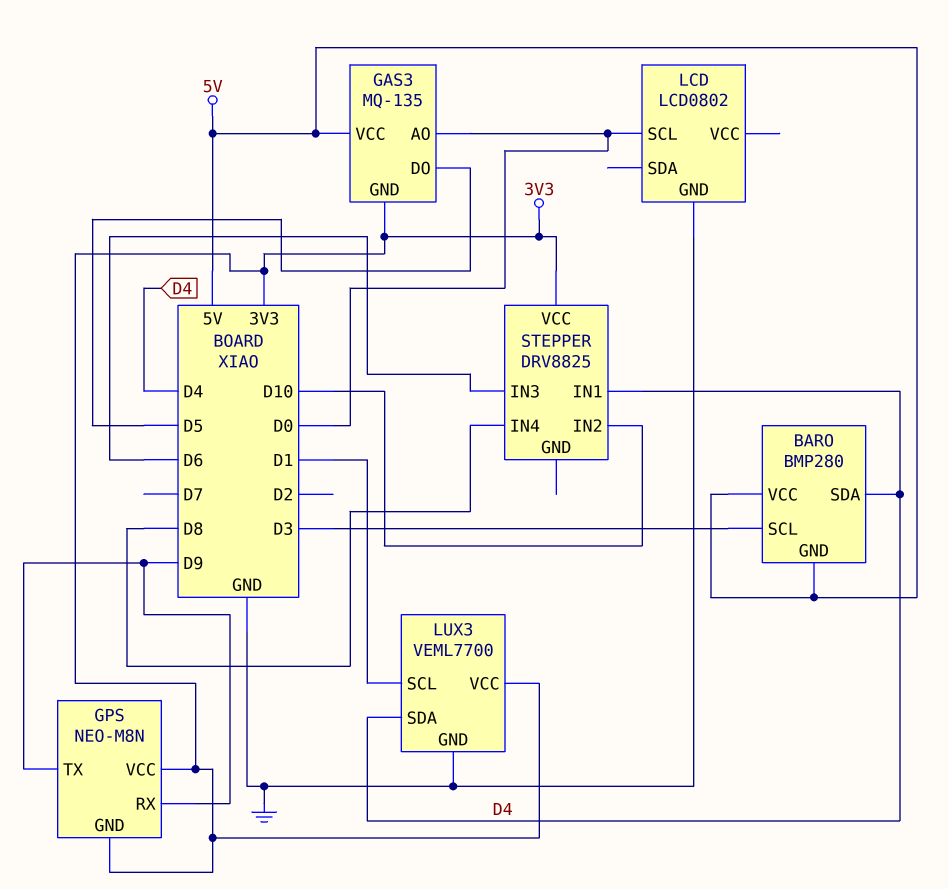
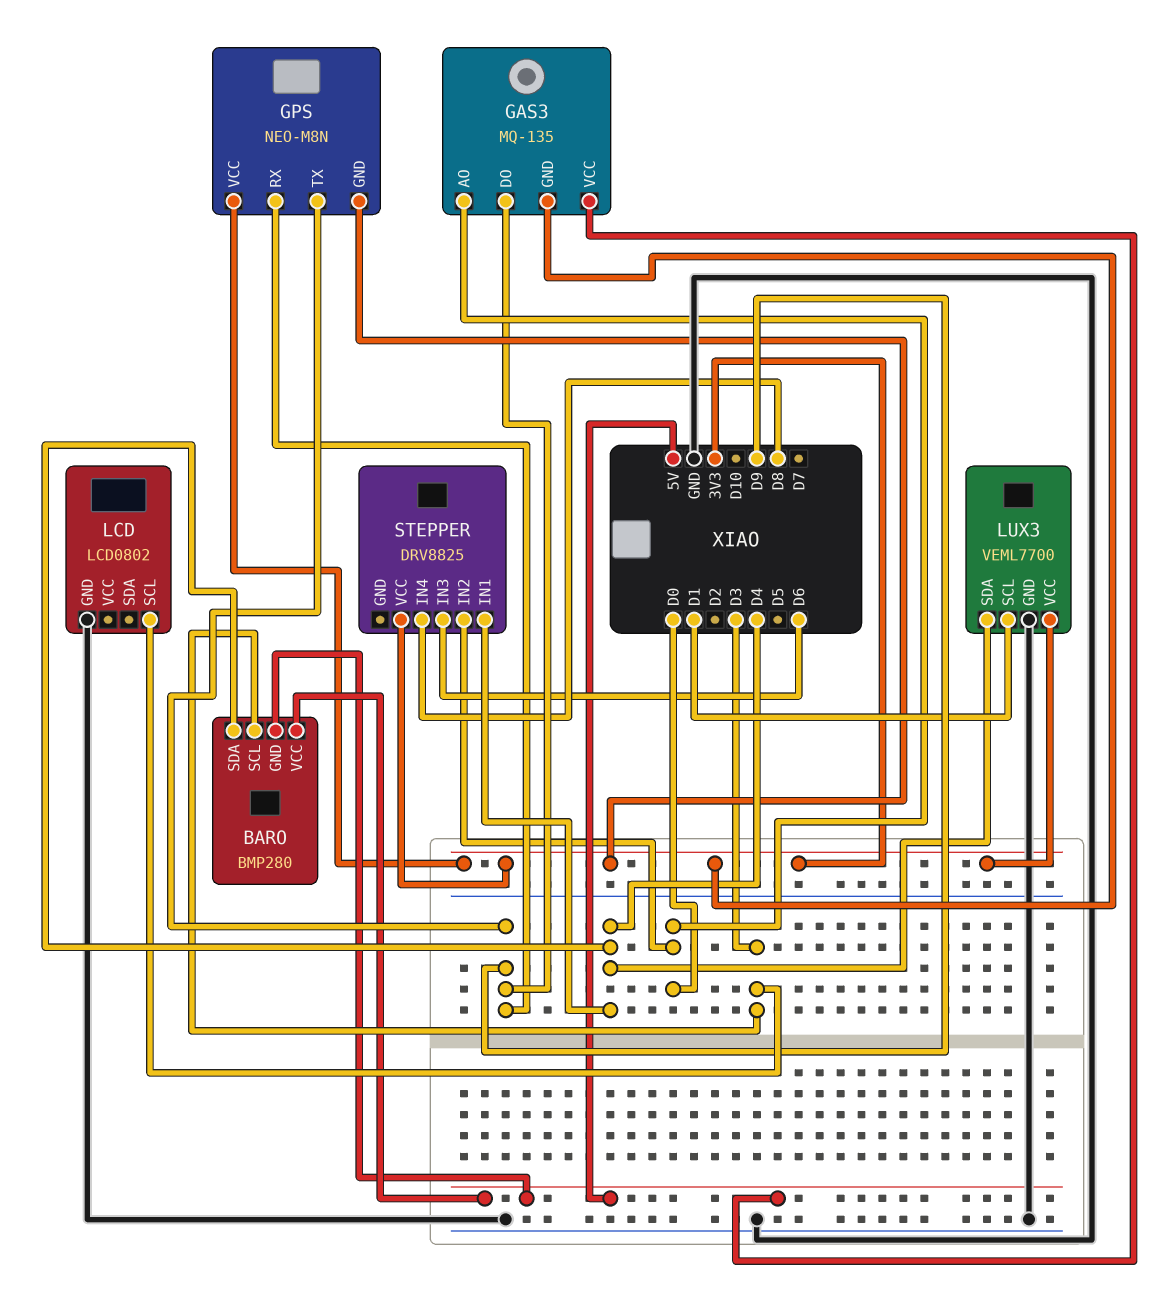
GAS3 pin DO: D5 -> D9
LCD pin SCL: D0 -> D3
STEPPER pin IN2: D10 -> D0

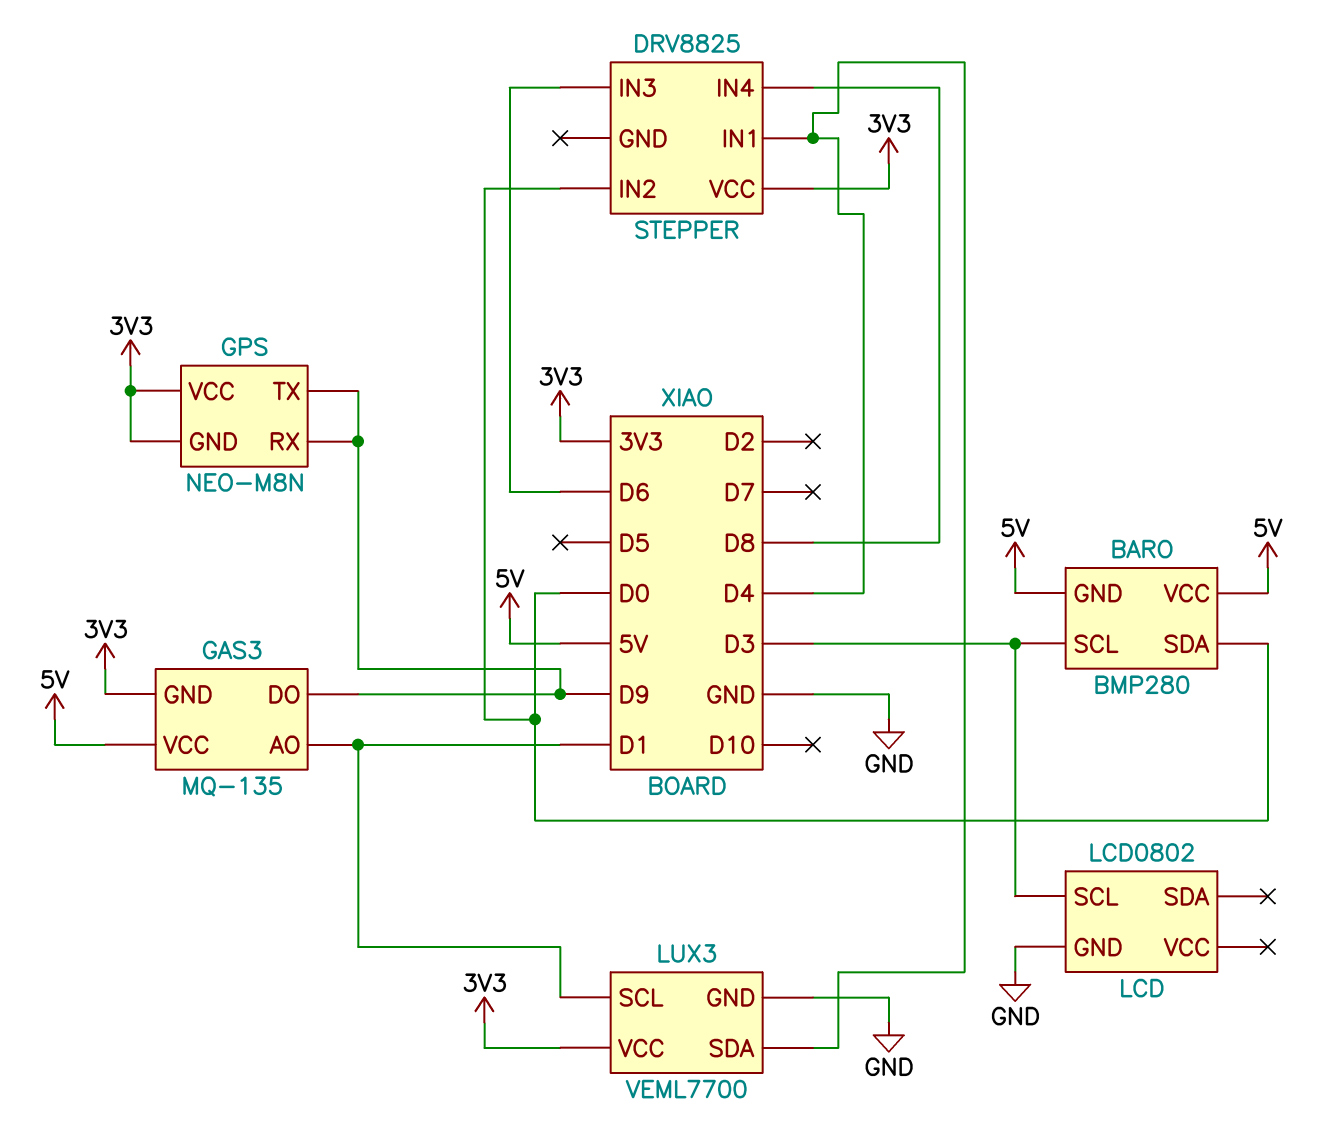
BARO pin SDA: D4 -> D0
GAS3 pin AO: D0 -> D1

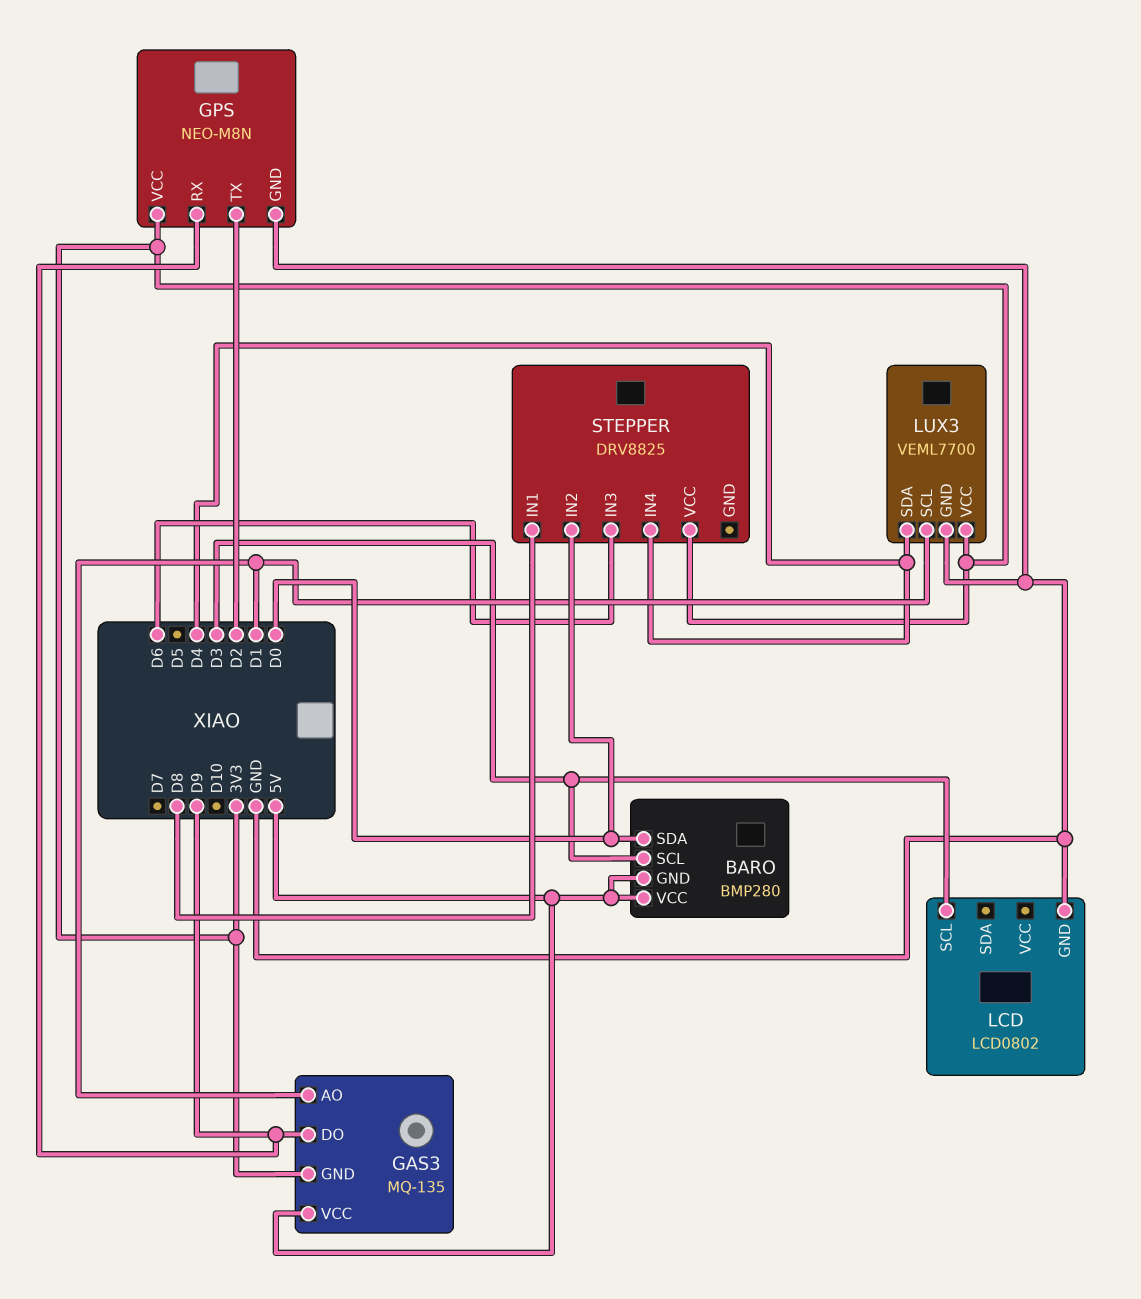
GPS pin GND: 3V3 -> GND
GPS pin TX: D9 -> D2
STEPPER pin IN1: D4 -> D8
STEPPER pin IN4: D8 -> D4

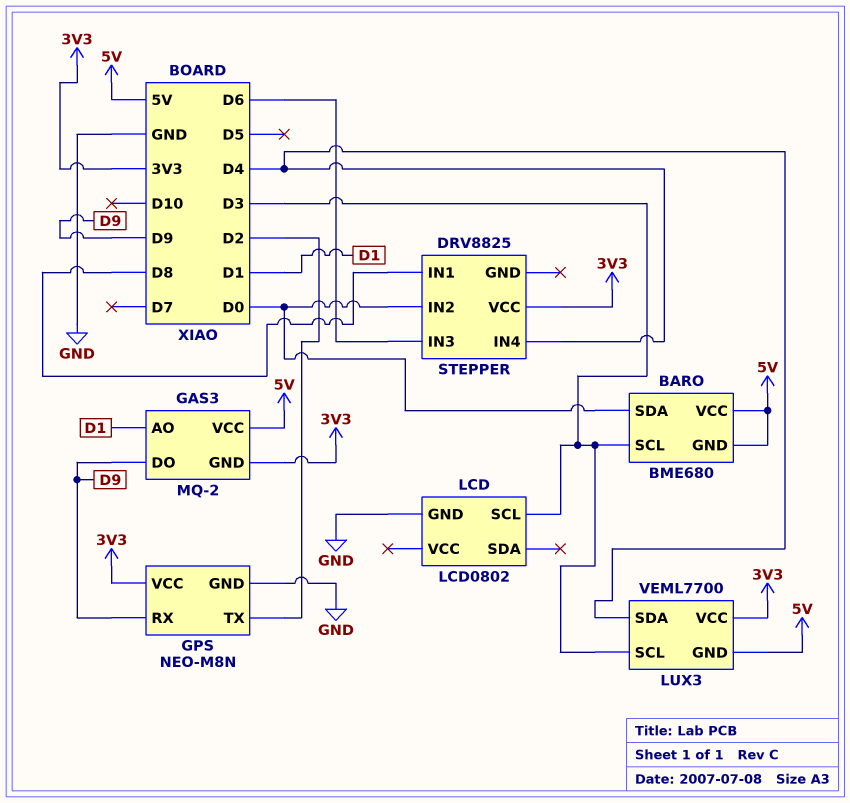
BARO: BMP280 -> BME680
GAS3: MQ-135 -> MQ-2
LUX3 pin GND: GND -> 5V
LUX3 pin SCL: D1 -> D3

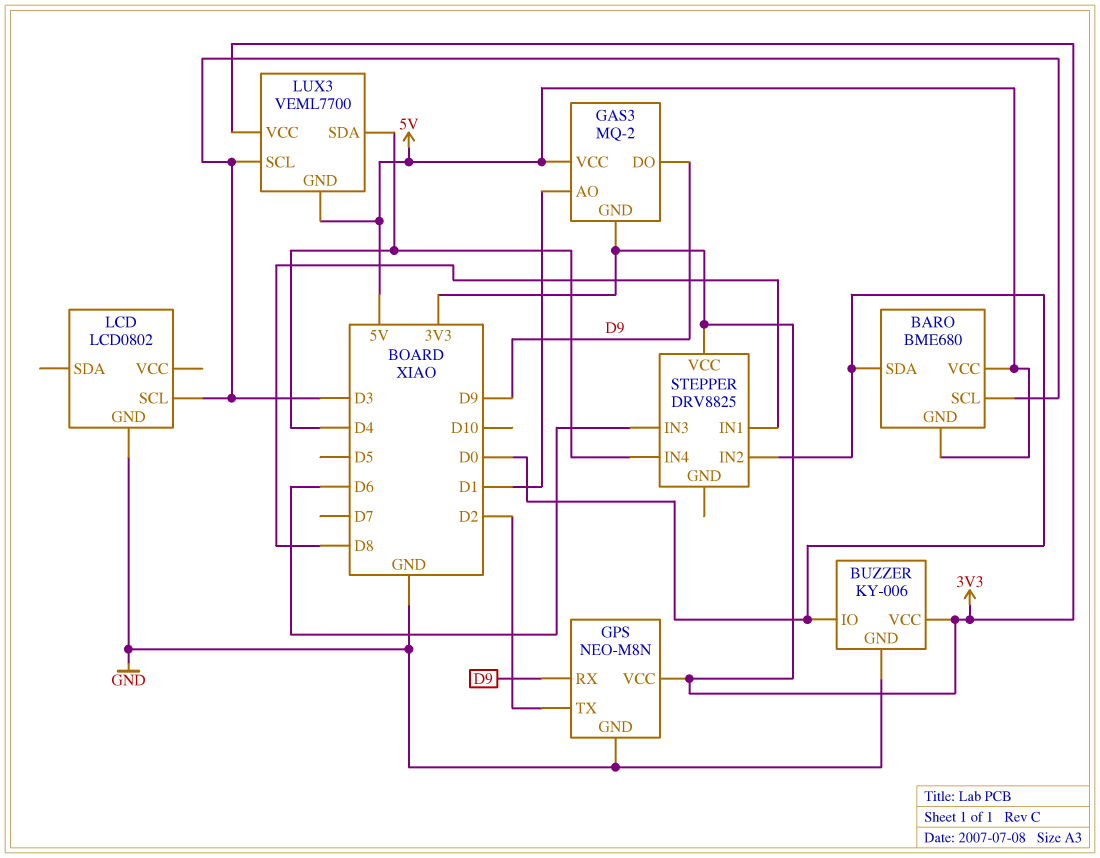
BUZZER: none -> KY-006
BUZZER pin GND: none -> GND
BUZZER pin IO: none -> D0
BUZZER pin VCC: none -> 3V3

